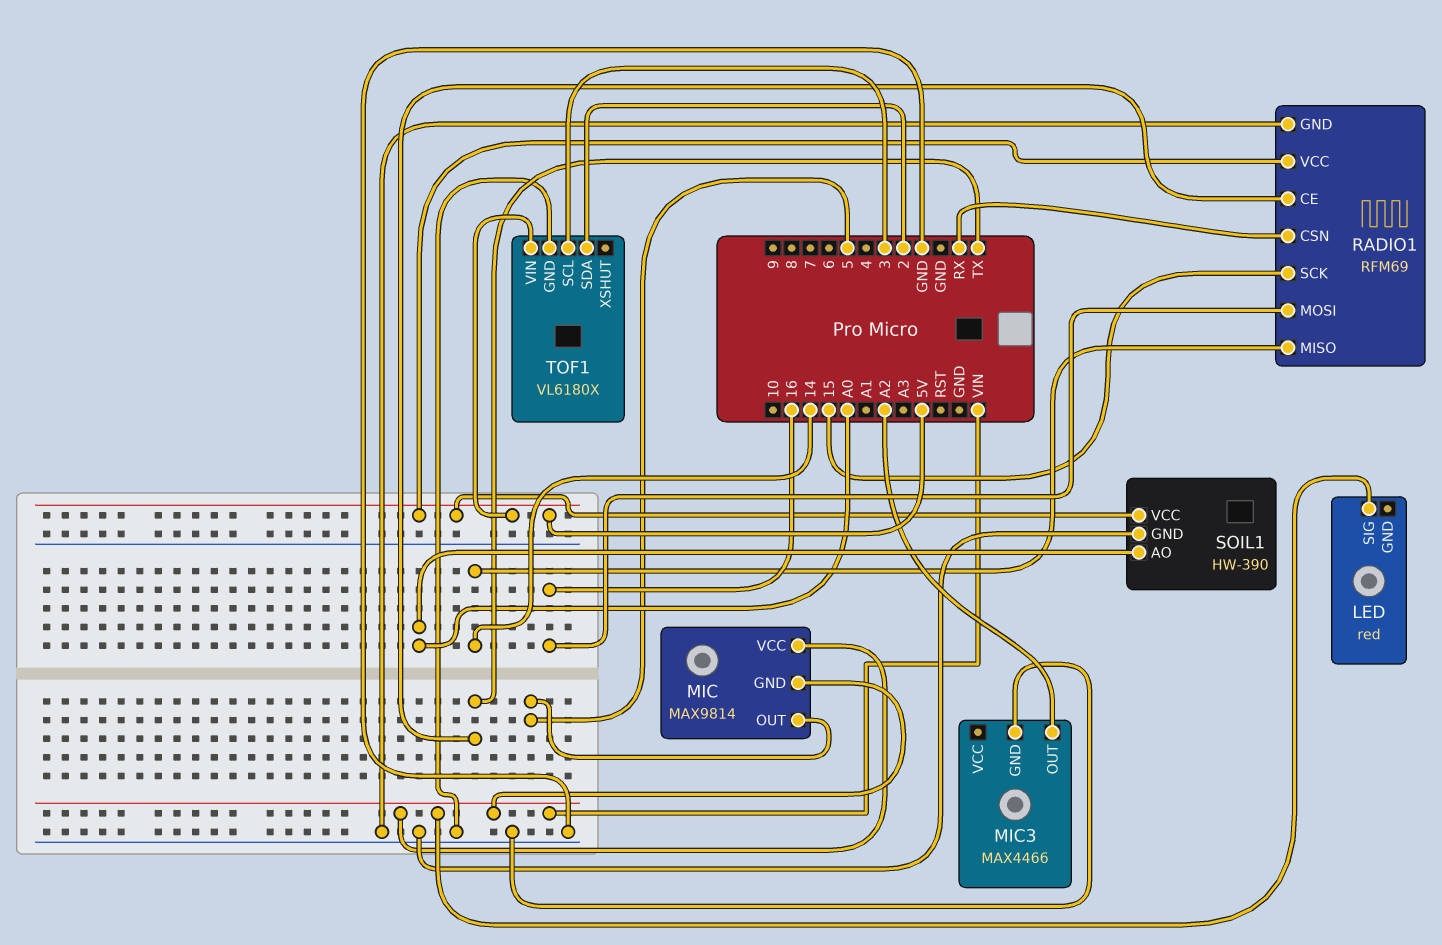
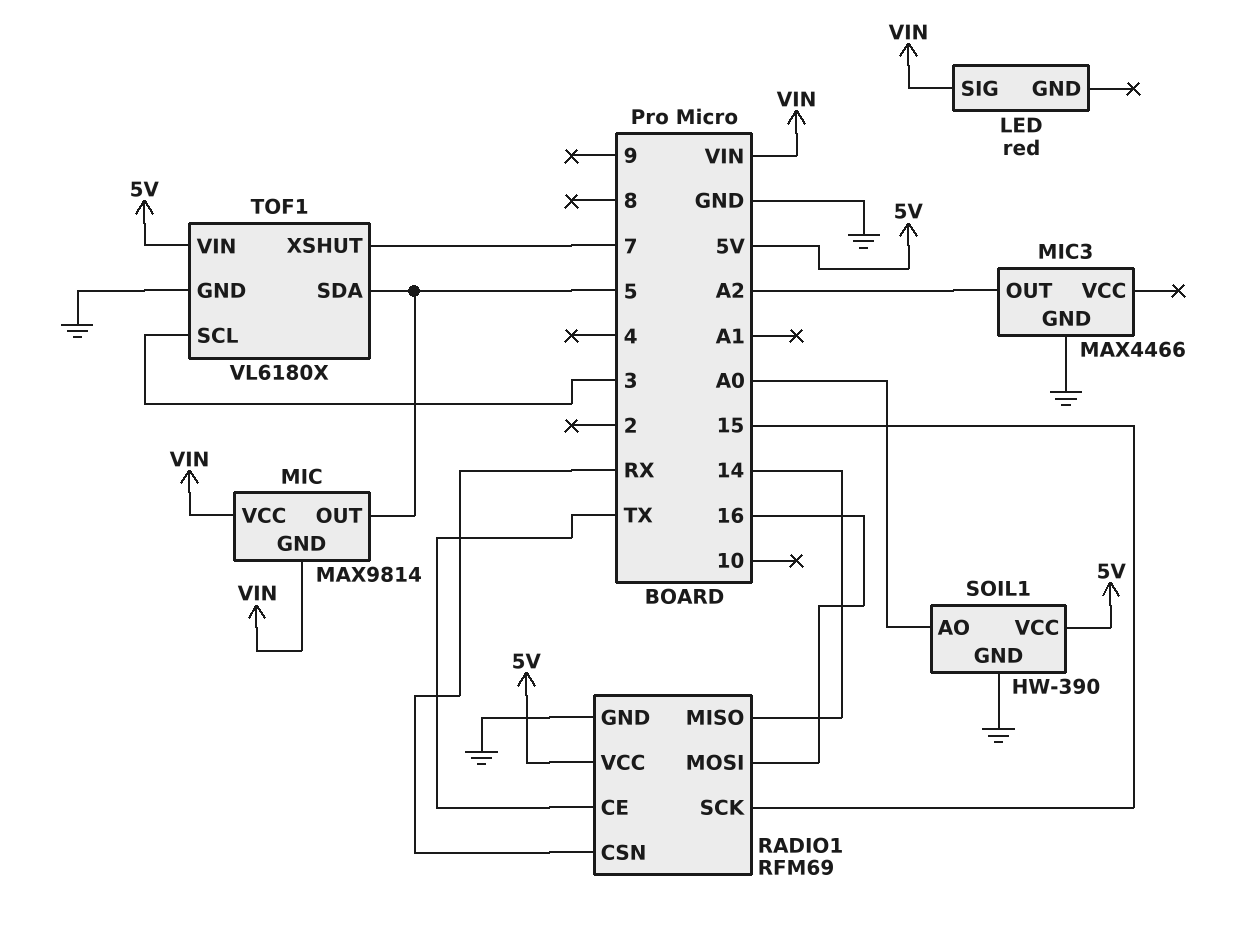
TOF1 pin SDA: 2 -> 5
TOF1 pin XSHUT: none -> 7

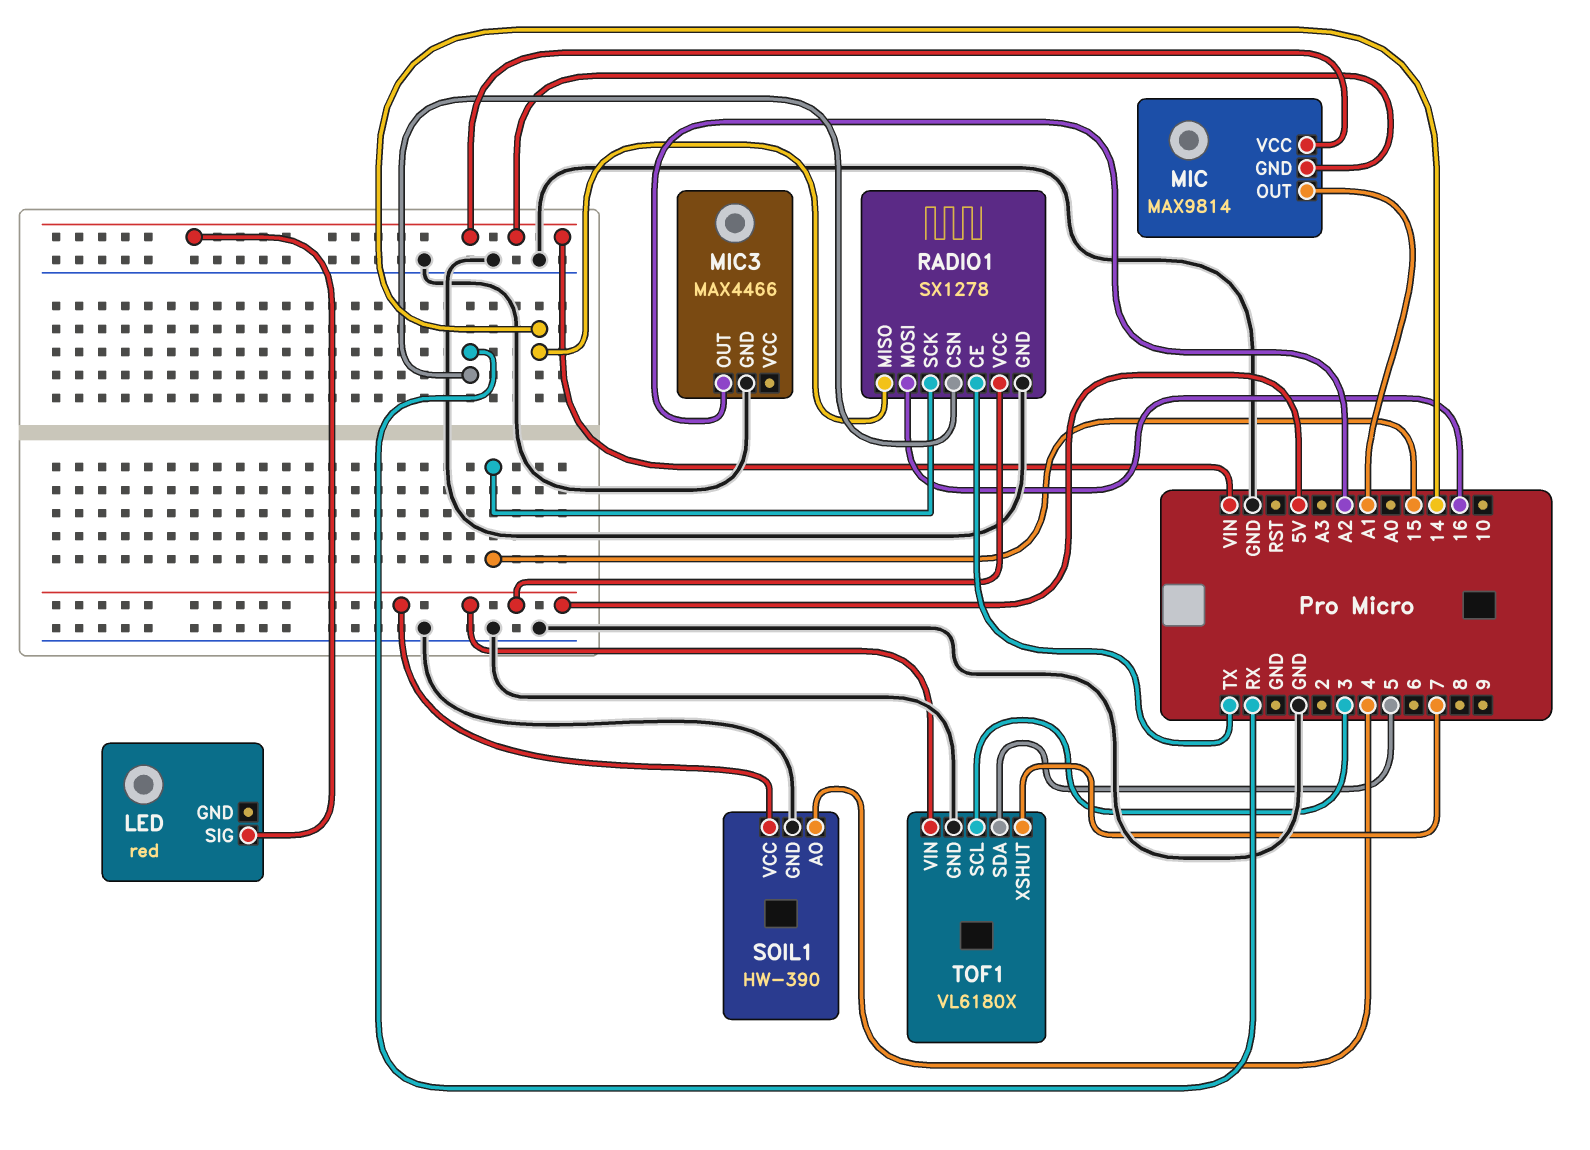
MIC pin OUT: 5 -> A1
RADIO1: RFM69 -> SX1278
SOIL1 pin AO: A0 -> 4

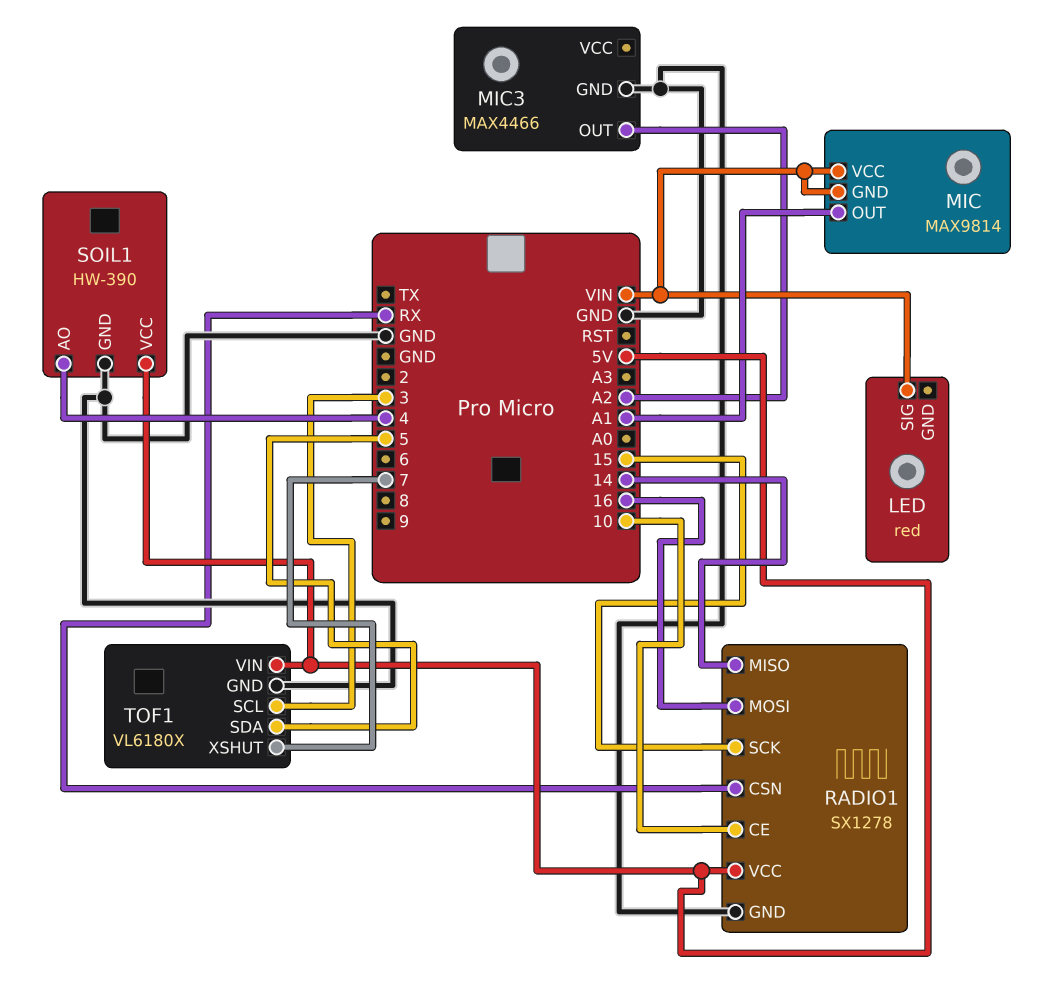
RADIO1 pin CE: TX -> 10

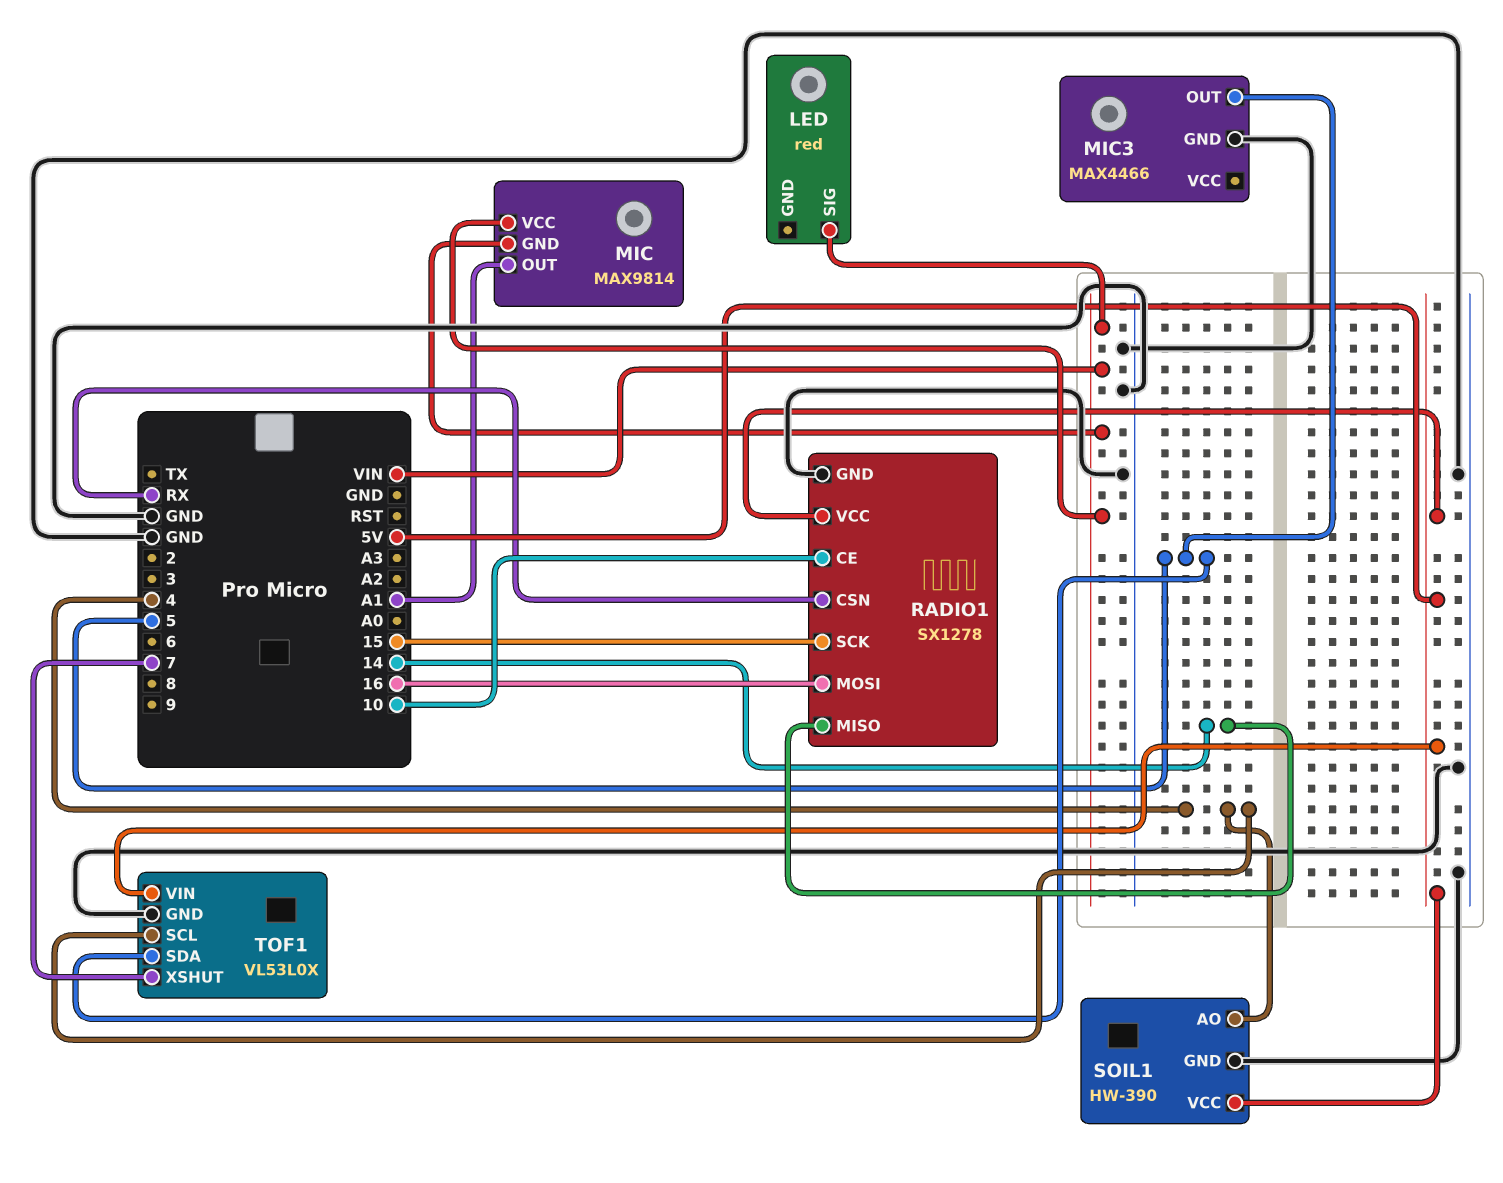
MIC3 pin OUT: A2 -> 5
TOF1: VL6180X -> VL53L0X
TOF1 pin SCL: 3 -> 4

